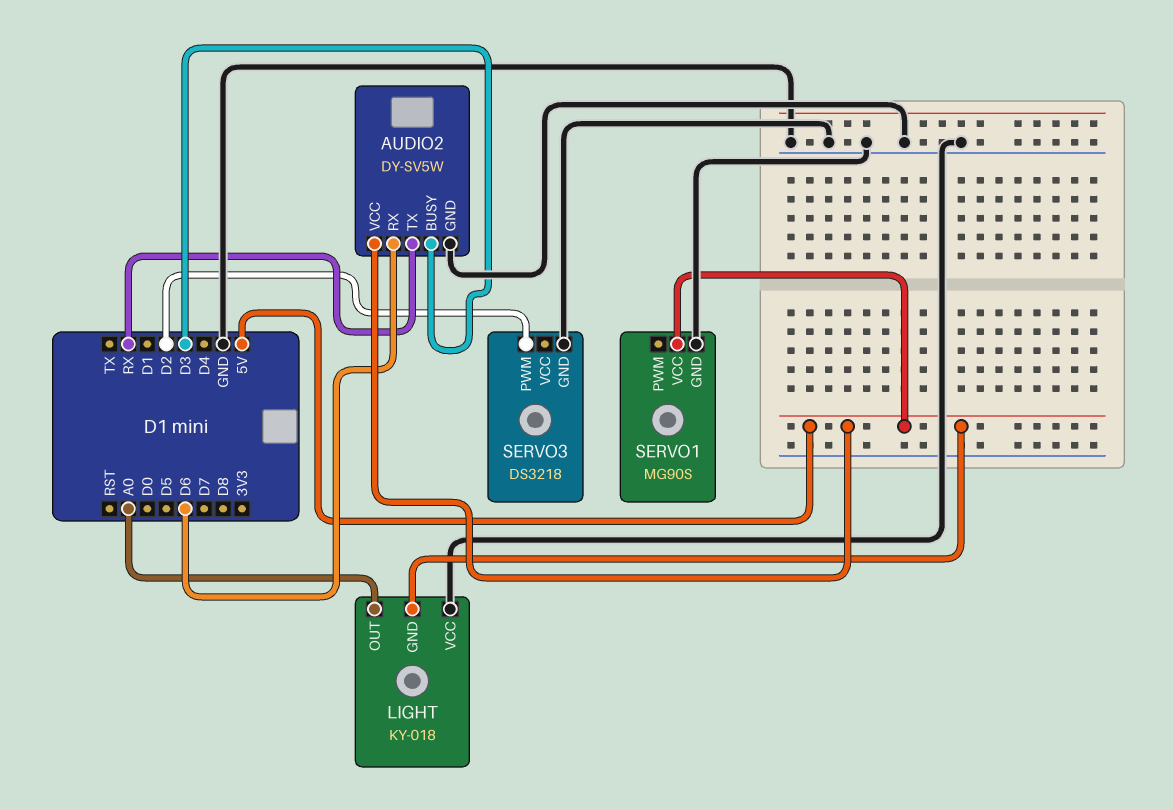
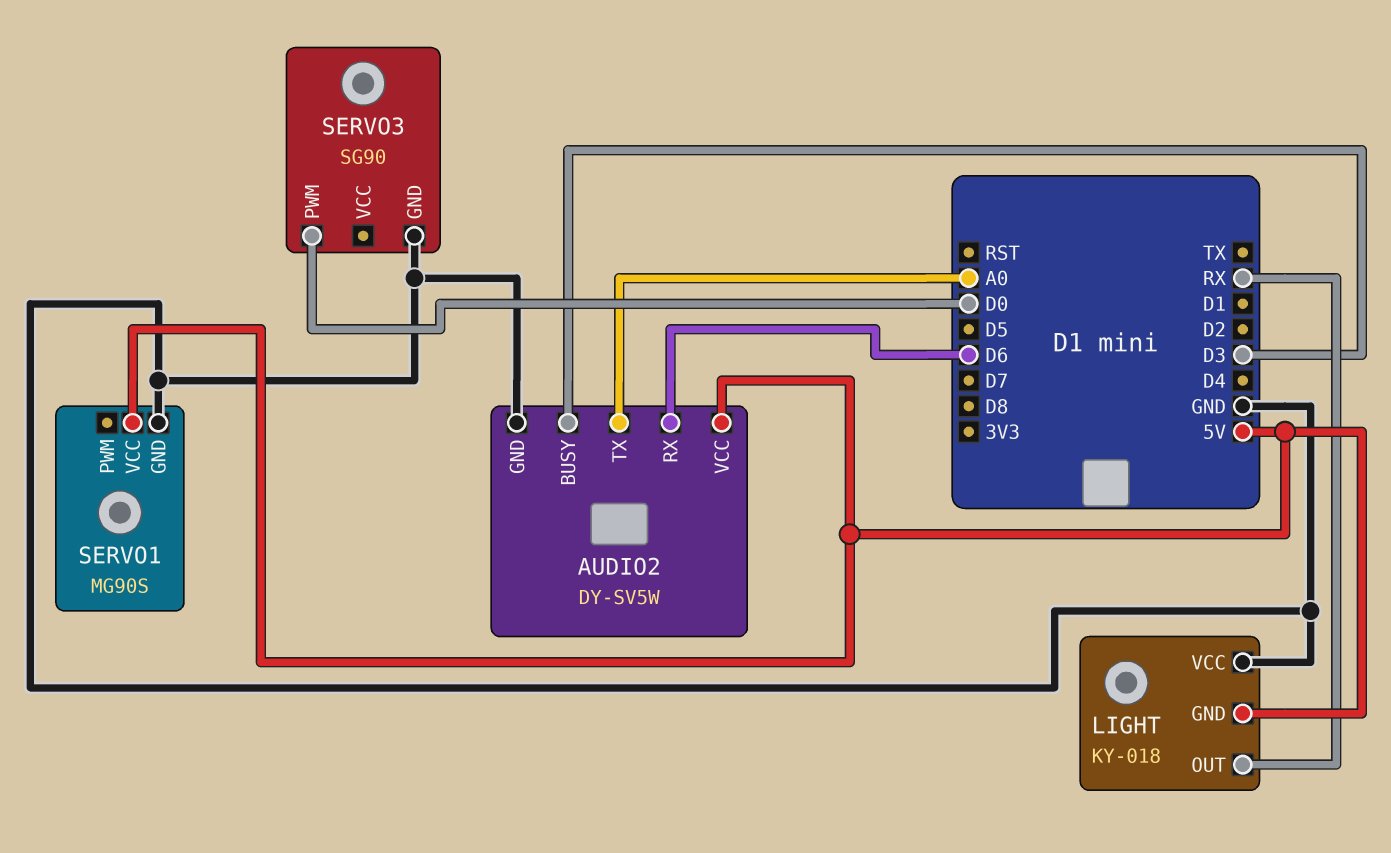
AUDIO2 pin TX: RX -> A0
LIGHT pin OUT: A0 -> RX
SERVO3: DS3218 -> SG90
SERVO3 pin PWM: D2 -> D0

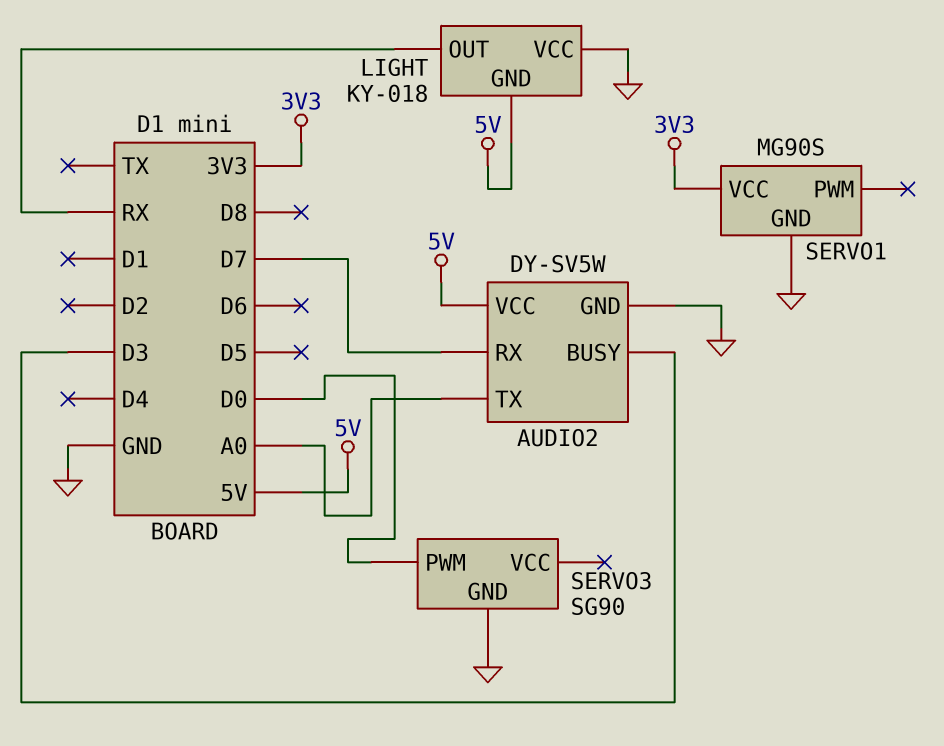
AUDIO2 pin RX: D6 -> D7
SERVO1 pin VCC: 5V -> 3V3

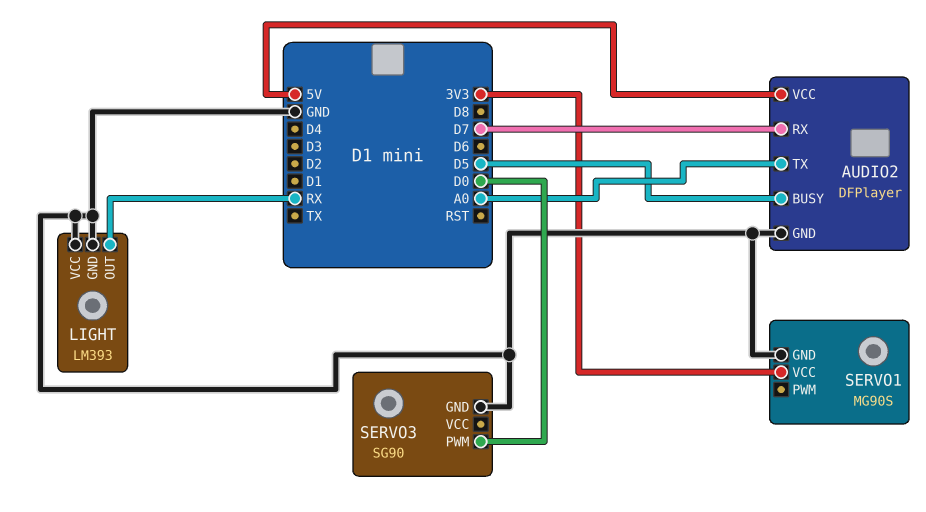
AUDIO2: DY-SV5W -> DFPlayer
AUDIO2 pin BUSY: D3 -> D5
LIGHT: KY-018 -> LM393
LIGHT pin GND: 5V -> GND

